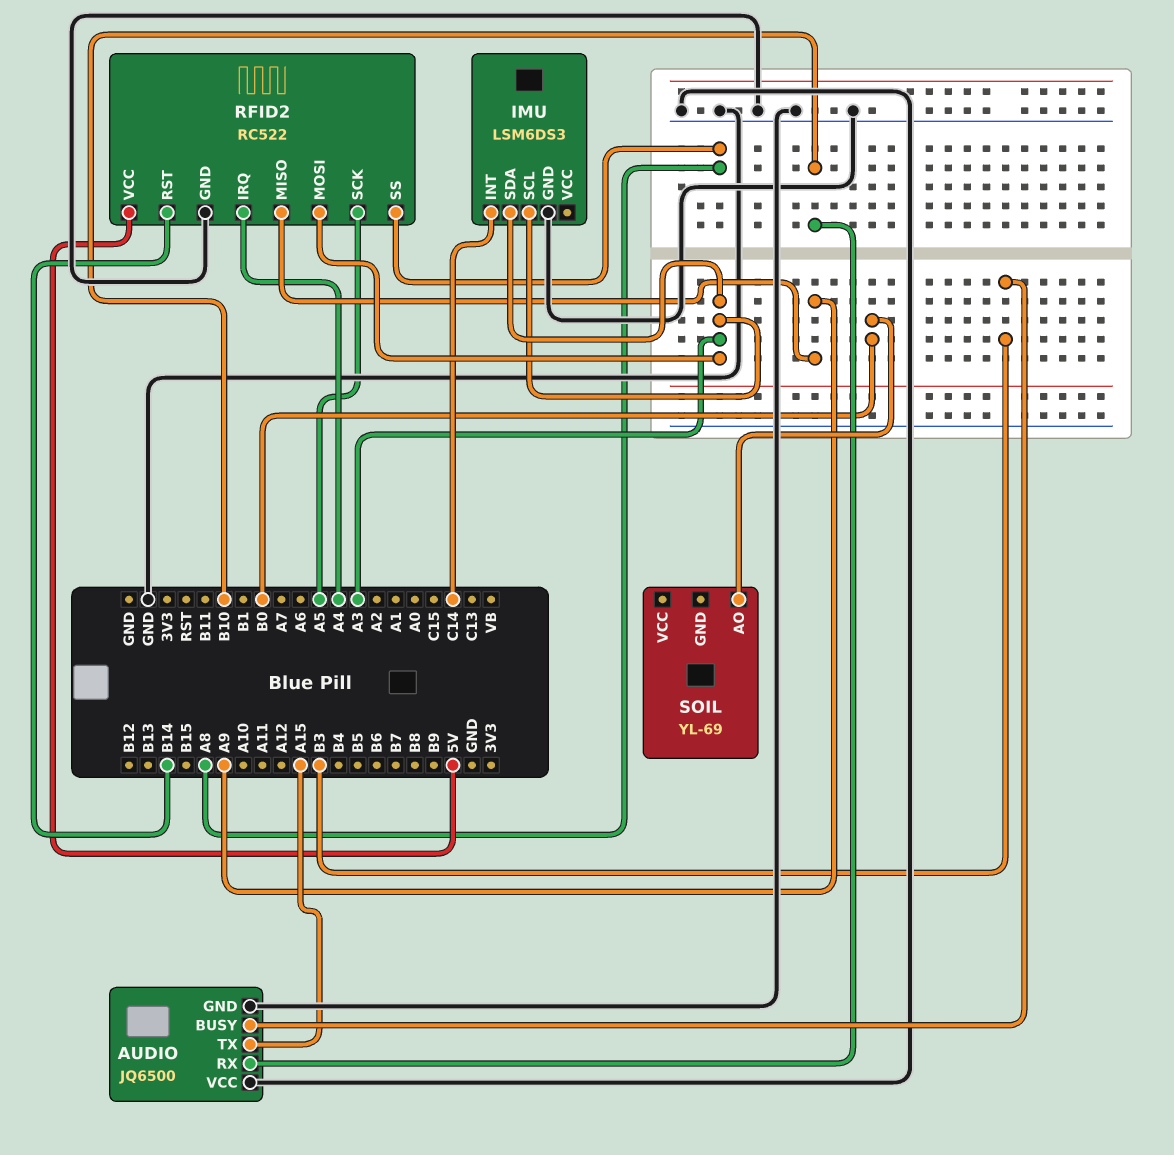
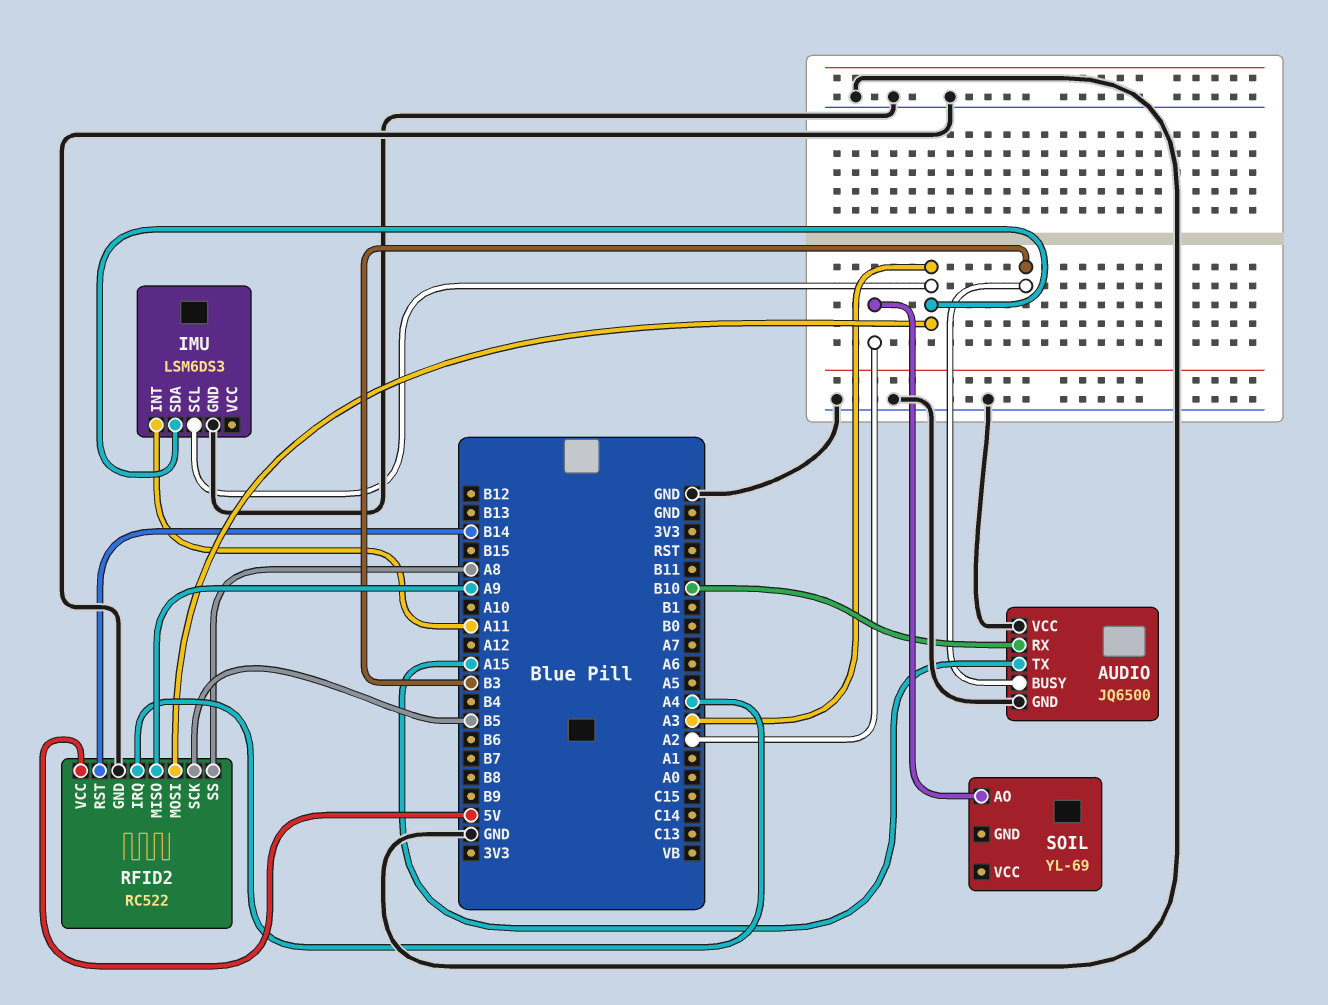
IMU pin INT: C14 -> A11
RFID2 pin SCK: A5 -> B5
SOIL pin AO: B0 -> A2

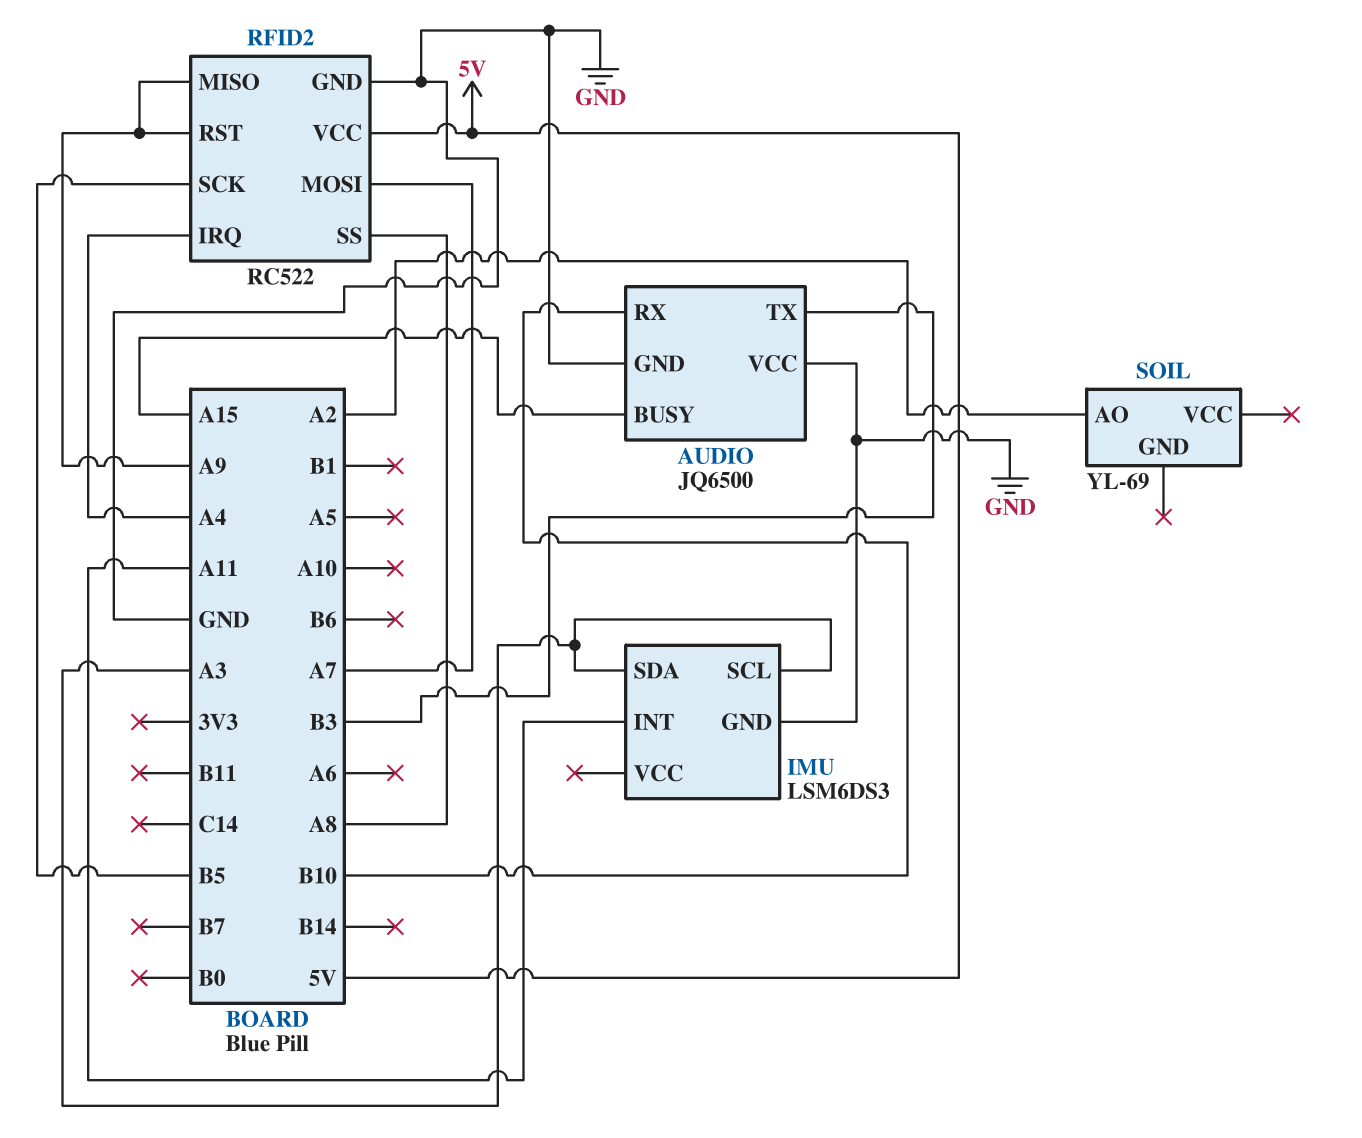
AUDIO pin BUSY: B3 -> A15
AUDIO pin TX: A15 -> B3
RFID2 pin MOSI: A3 -> A7
RFID2 pin RST: B14 -> A9

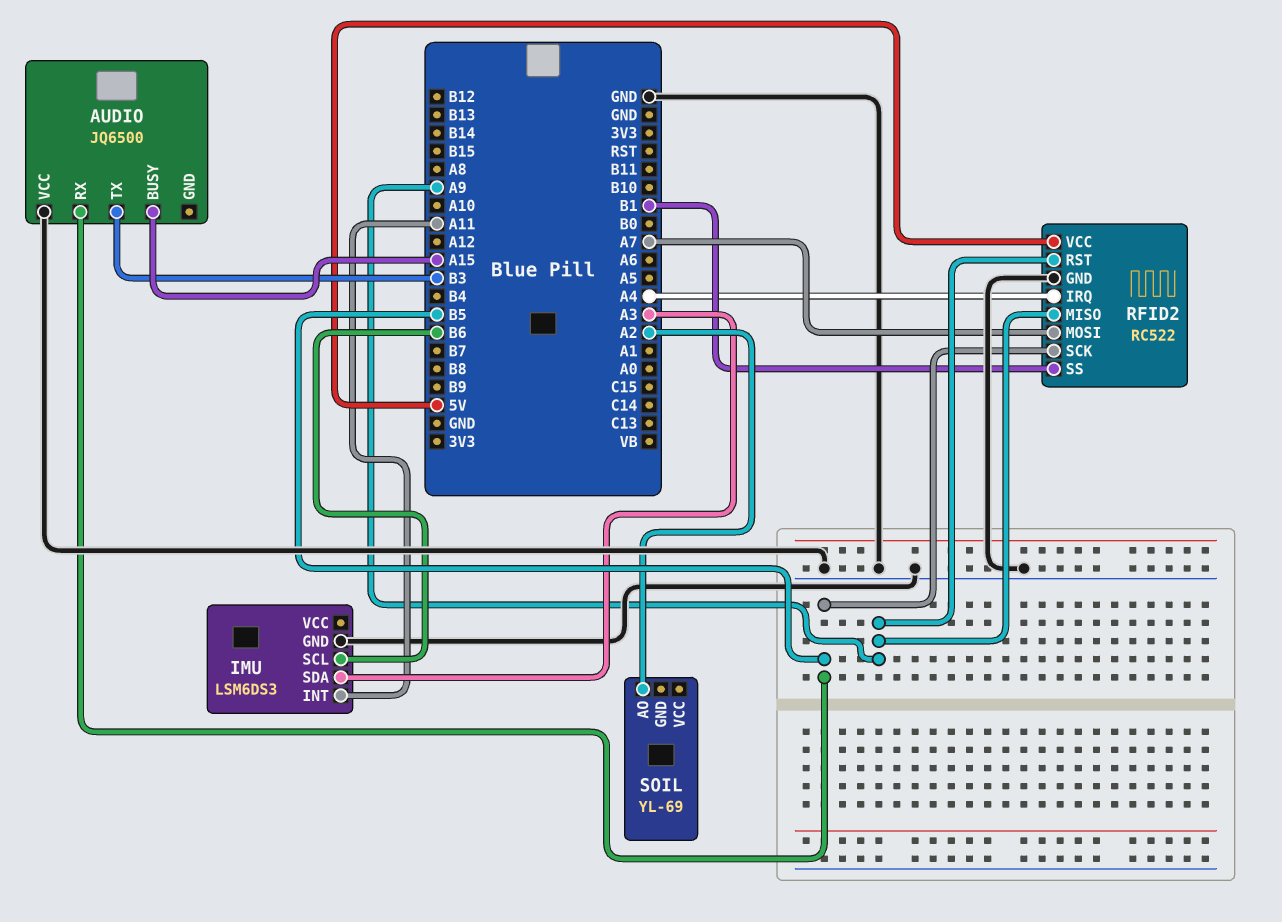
AUDIO pin GND: GND -> none
AUDIO pin RX: B10 -> B5
IMU pin SCL: A3 -> B6
RFID2 pin SS: A8 -> B1

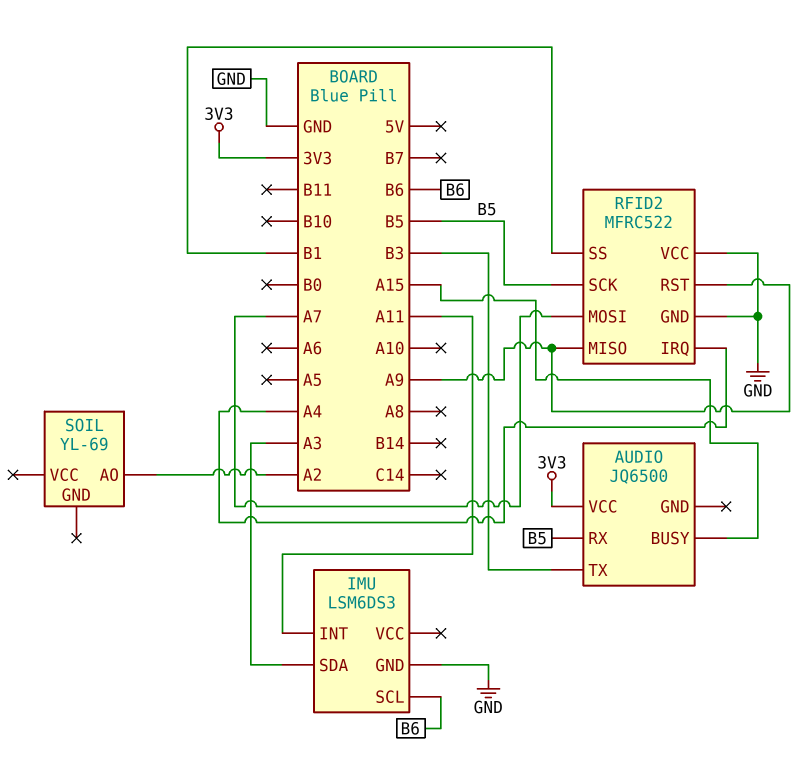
AUDIO pin VCC: GND -> 3V3
RFID2: RC522 -> MFRC522
RFID2 pin VCC: 5V -> GND

